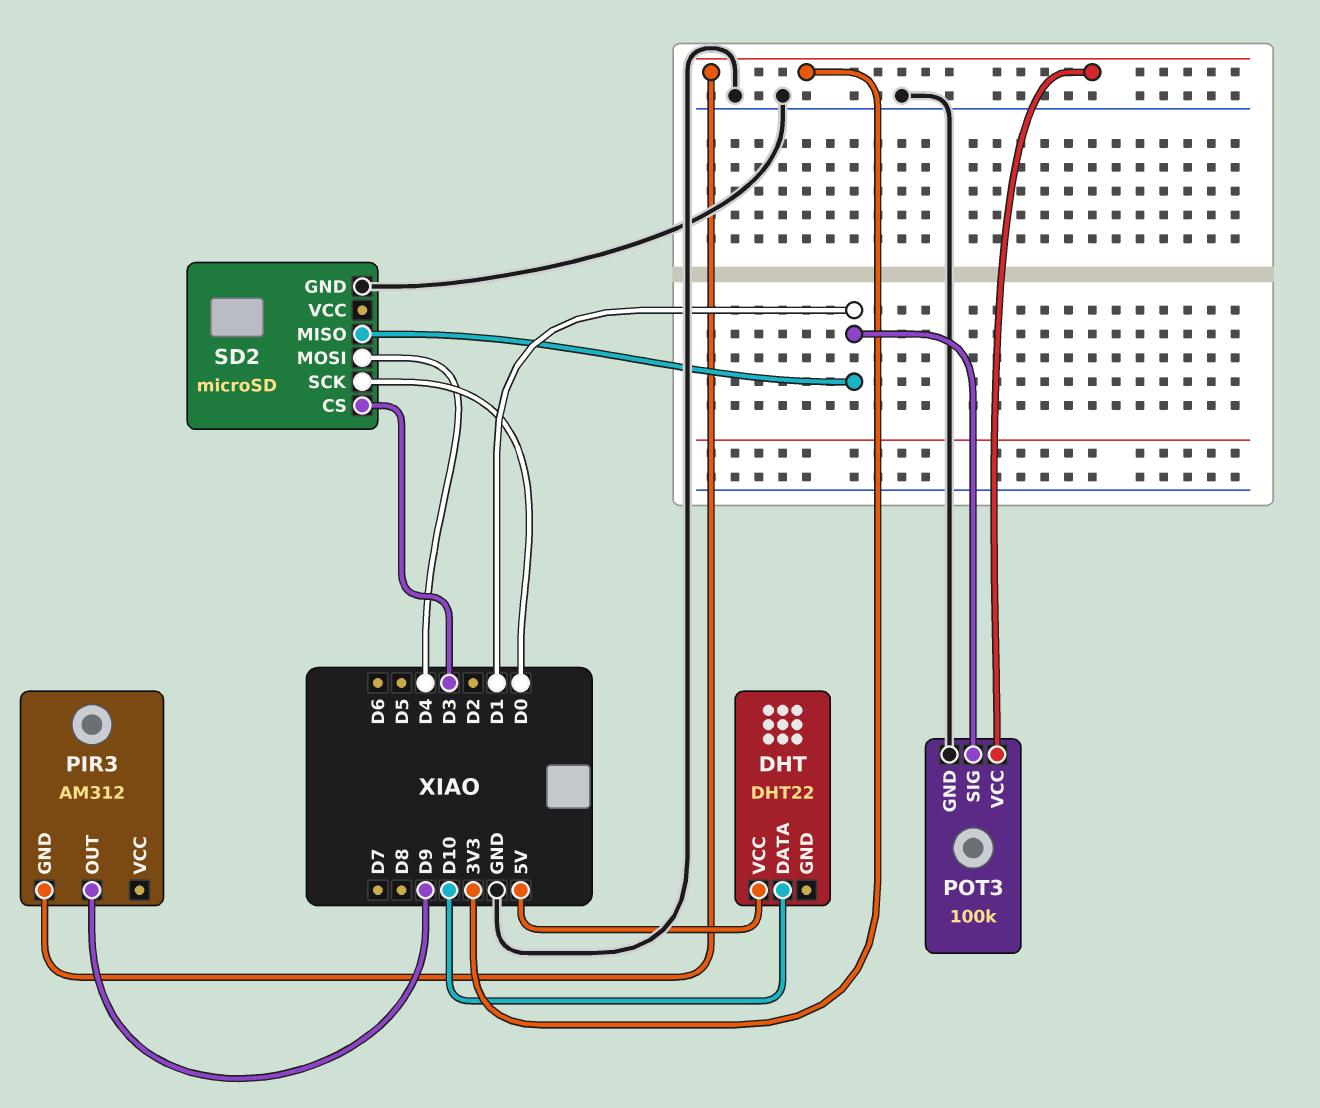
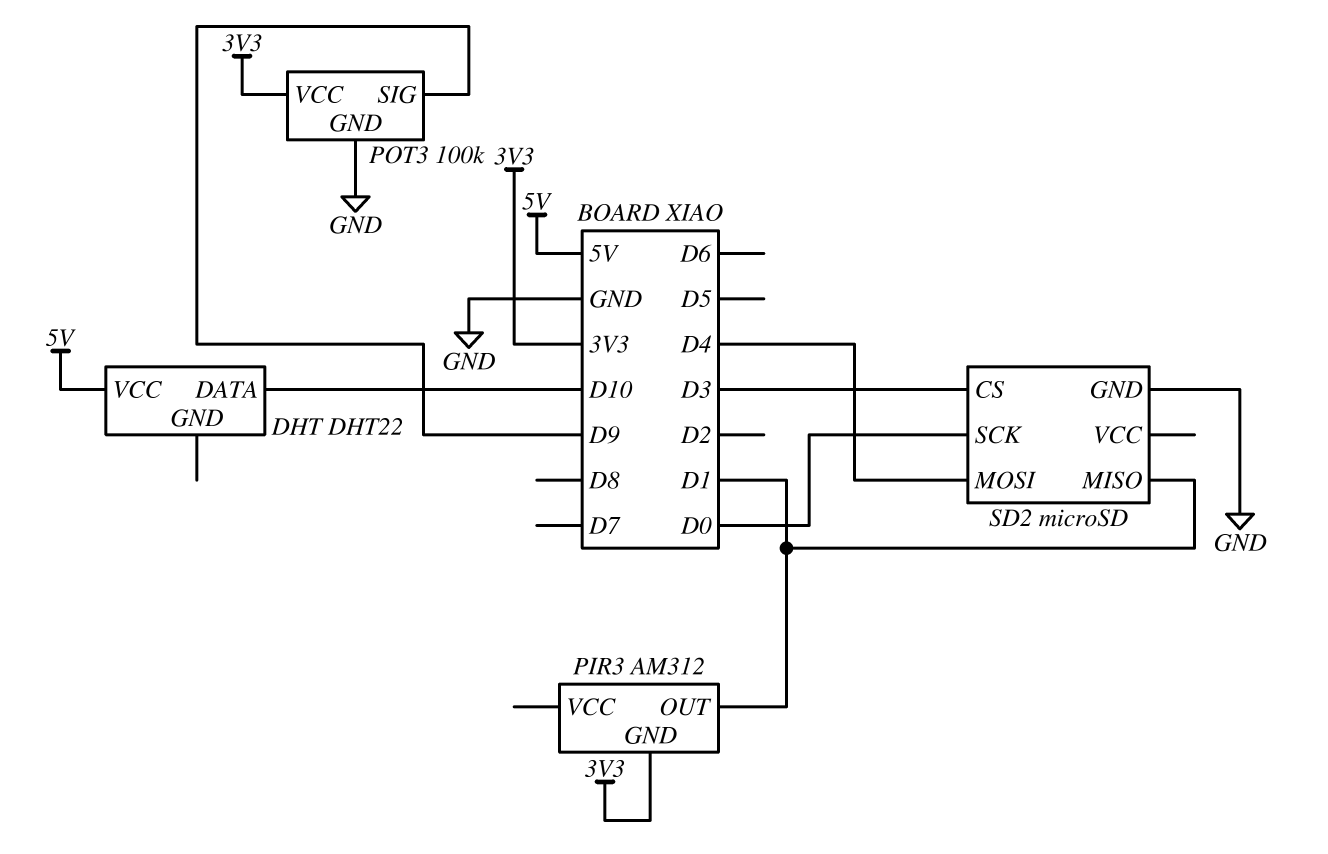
PIR3 pin OUT: D9 -> D1
POT3 pin SIG: D1 -> D9

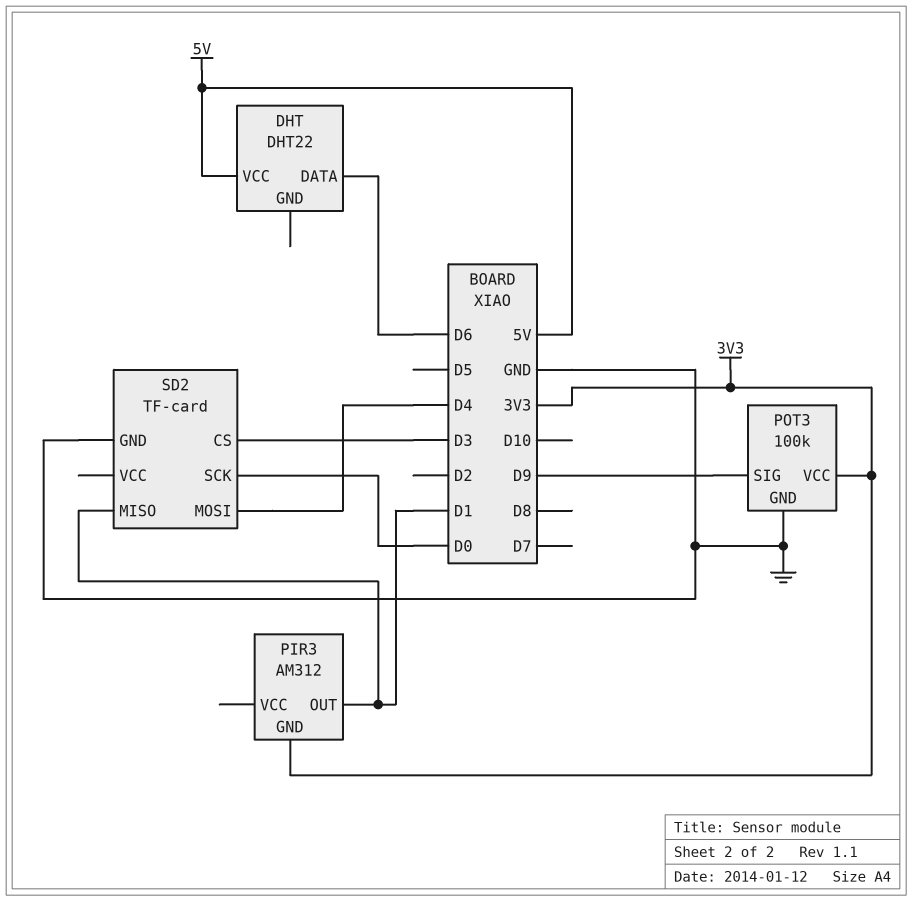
DHT pin DATA: D10 -> D6
SD2: microSD -> TF-card

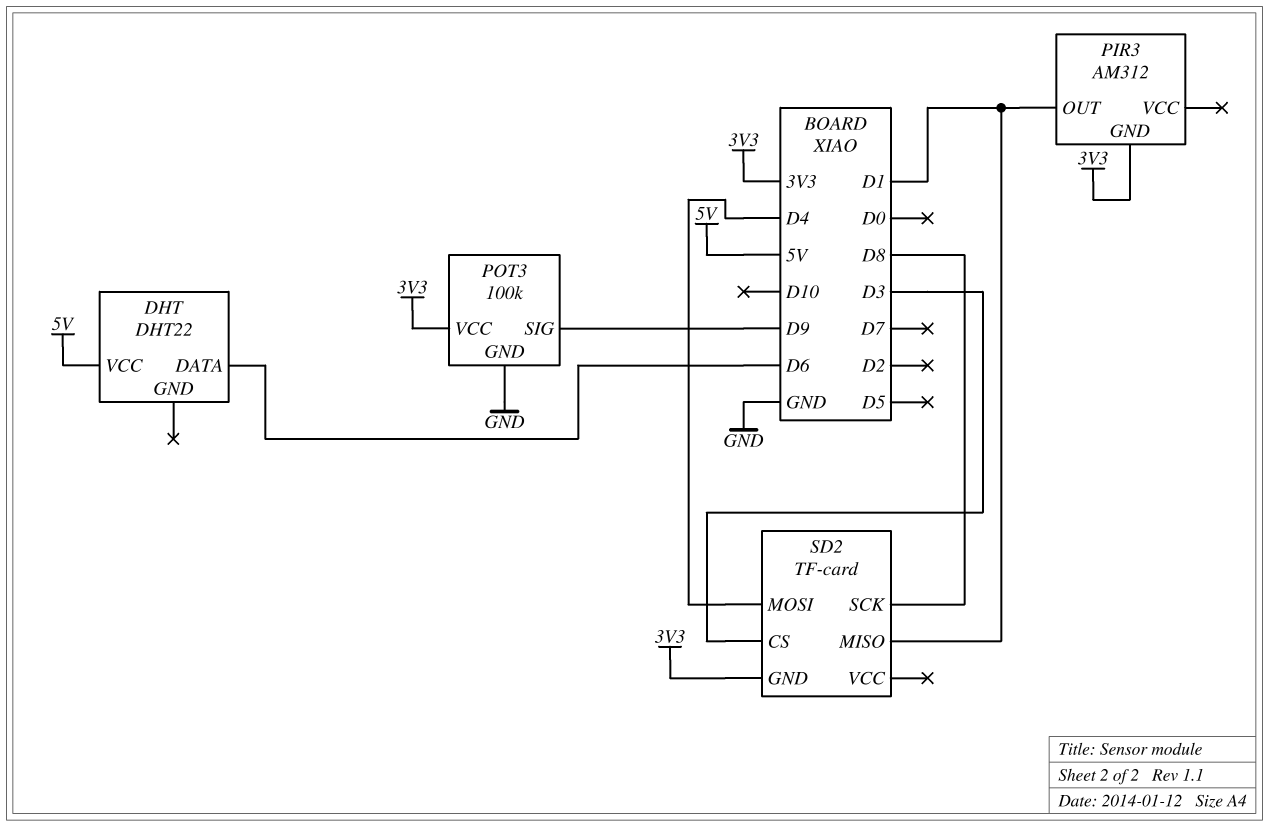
SD2 pin GND: GND -> 3V3
SD2 pin SCK: D0 -> D8

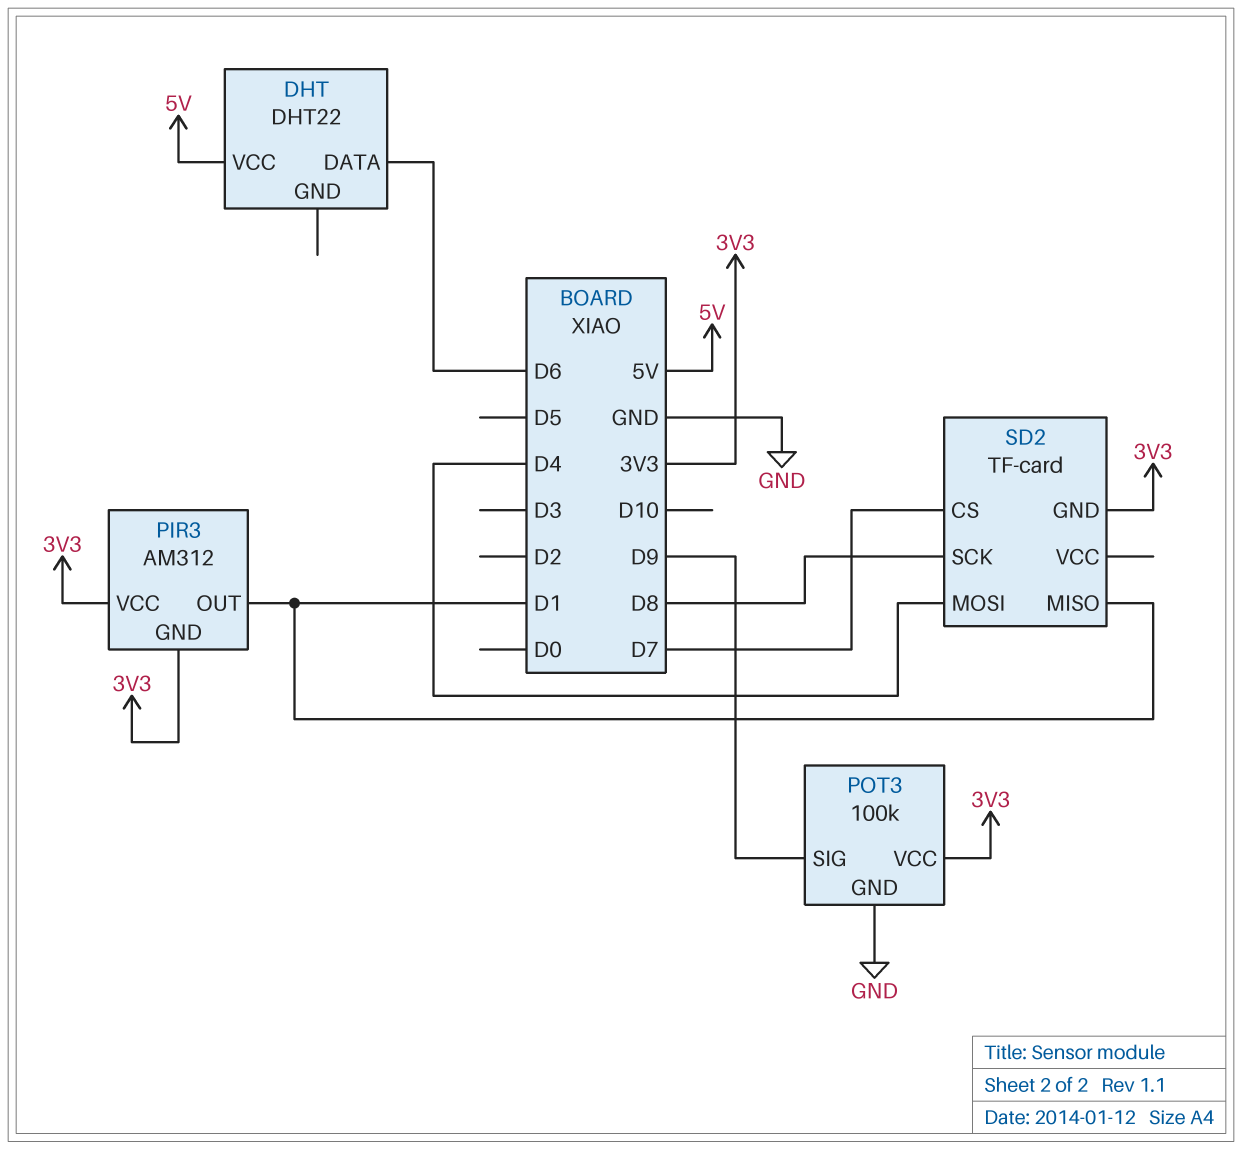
PIR3 pin VCC: none -> 3V3
SD2 pin CS: D3 -> D7

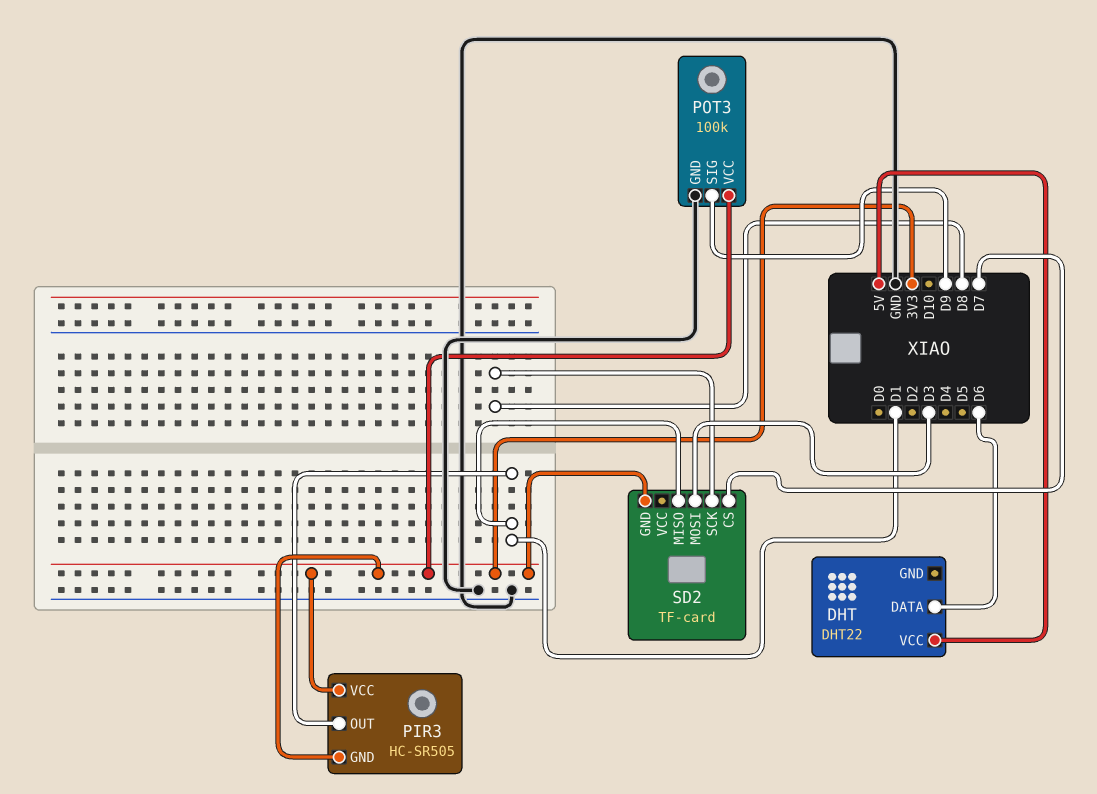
PIR3: AM312 -> HC-SR505
SD2 pin MOSI: D4 -> D3

